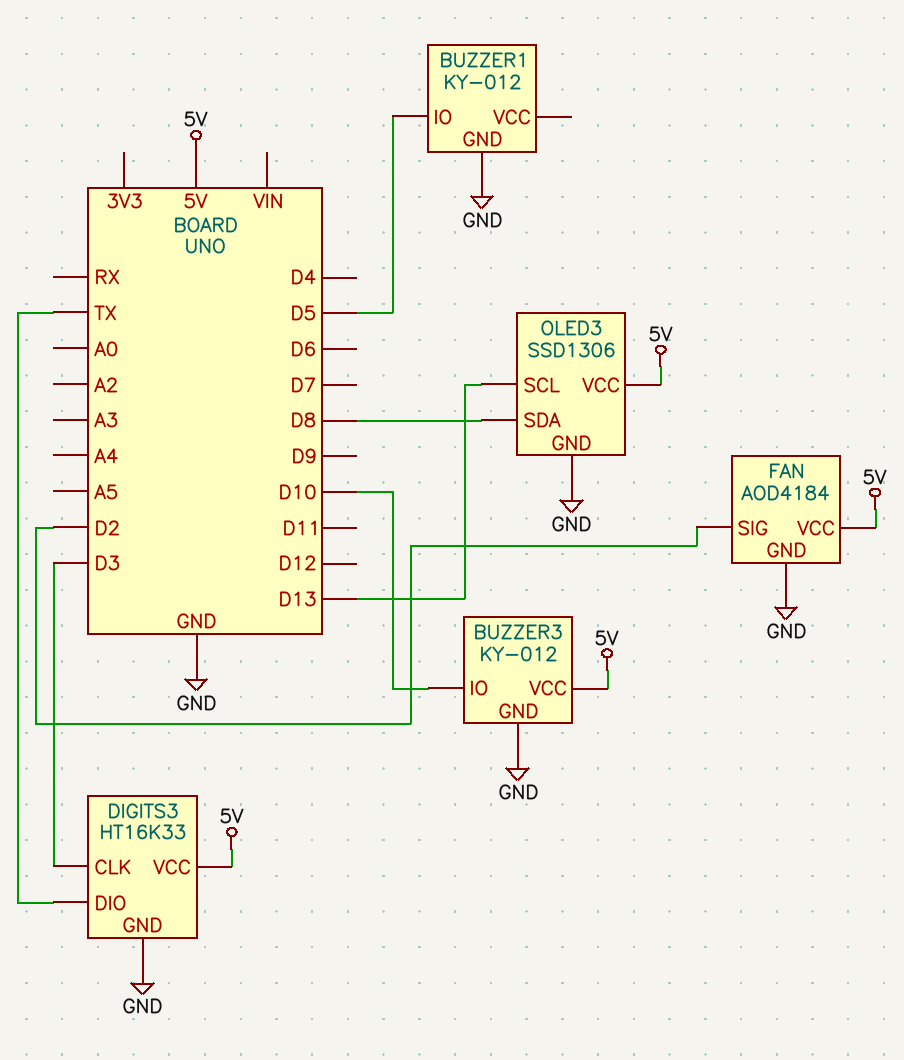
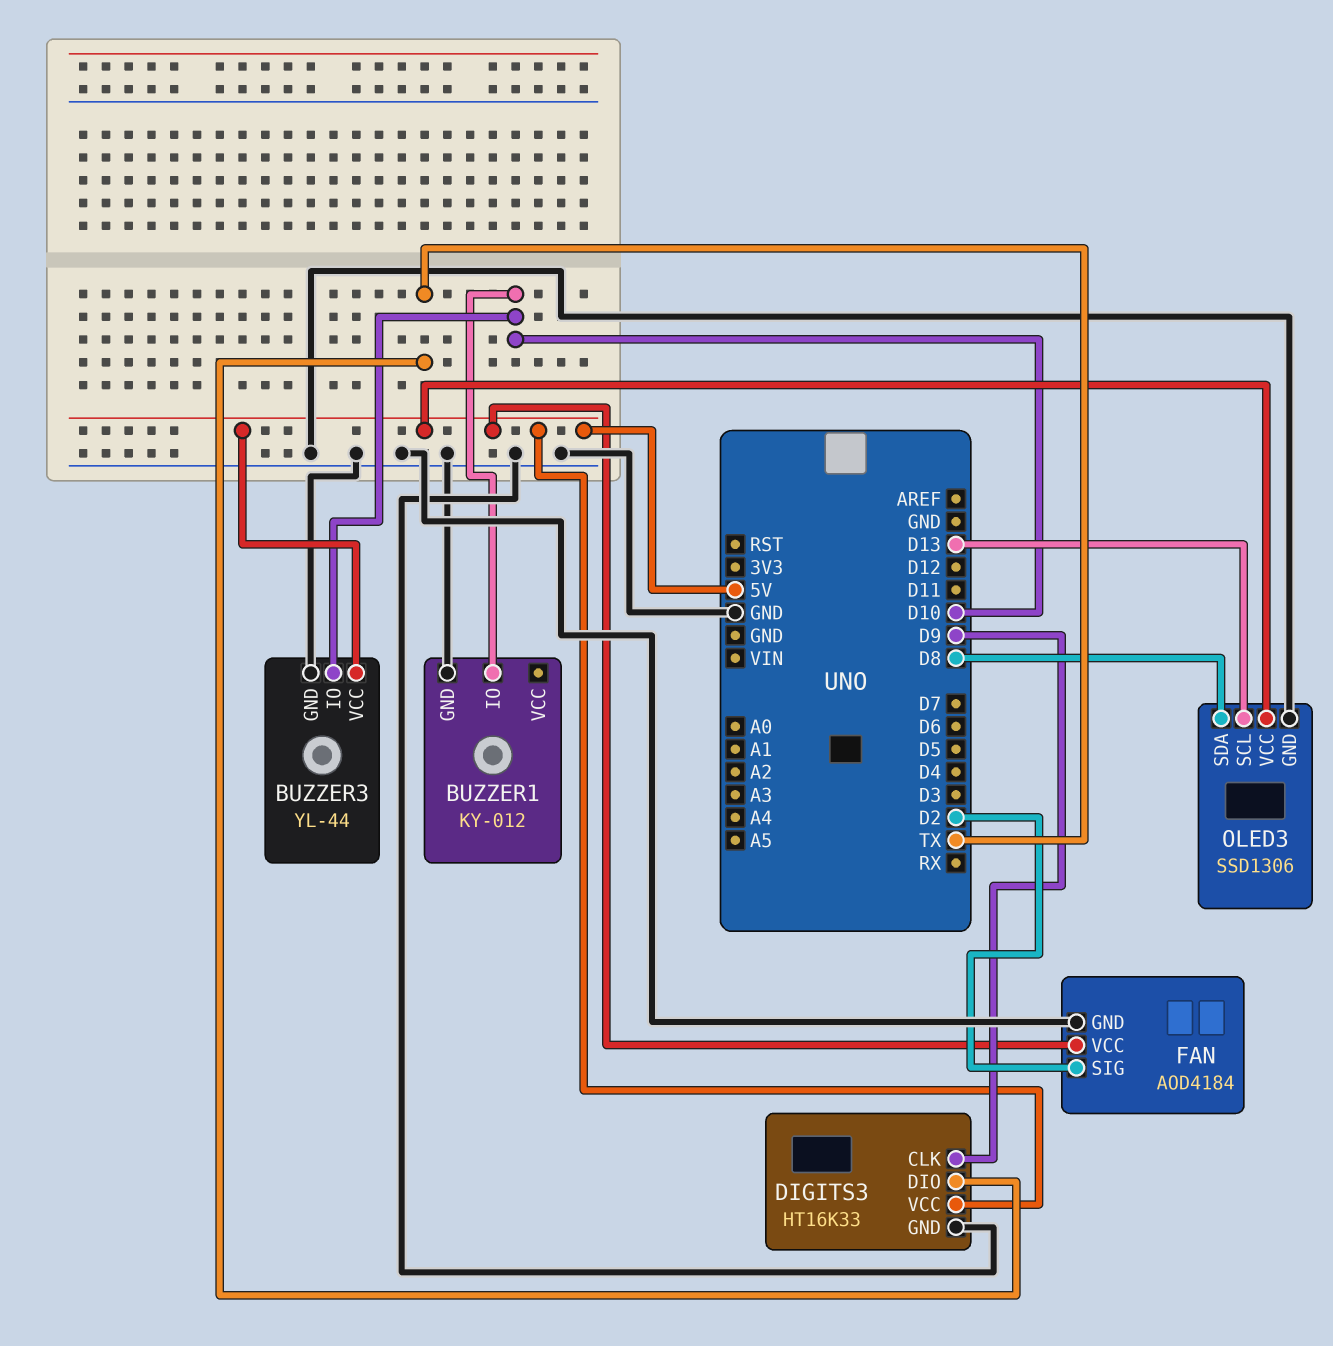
BUZZER1 pin IO: D5 -> D10
BUZZER3: KY-012 -> YL-44
DIGITS3 pin CLK: D3 -> D9

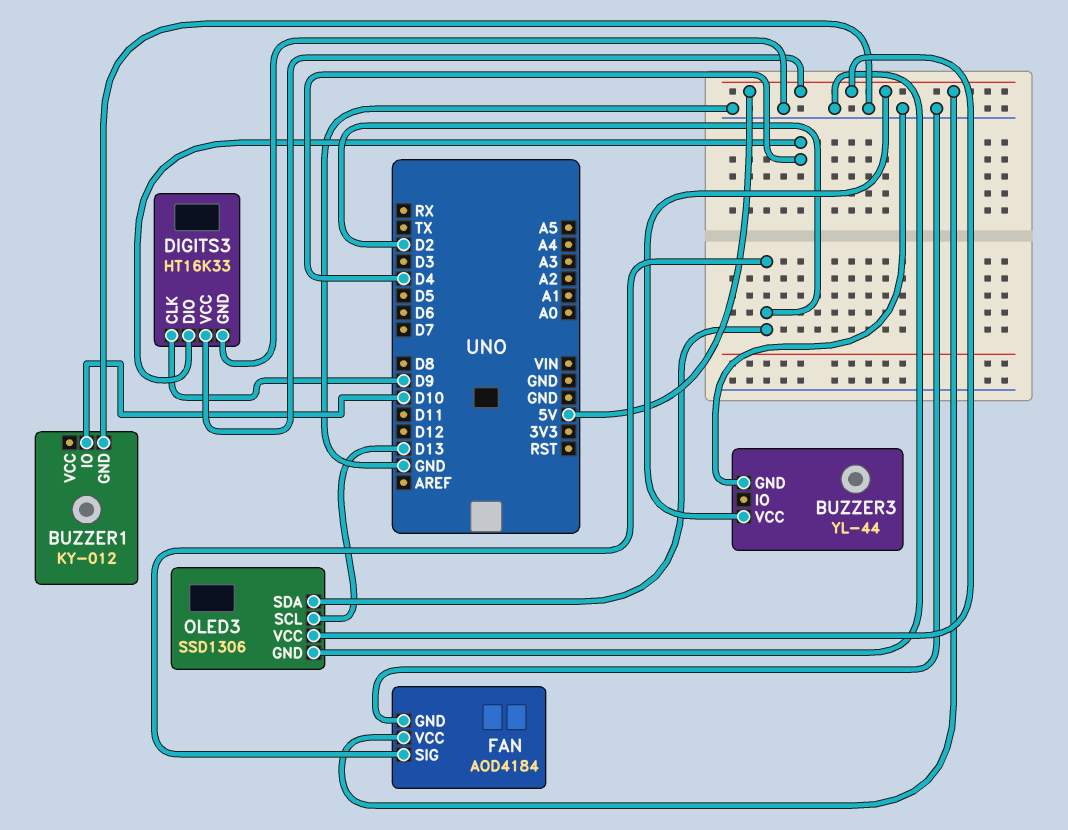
BUZZER3 pin IO: D10 -> none
DIGITS3 pin DIO: TX -> D4
OLED3 pin SDA: D8 -> D2

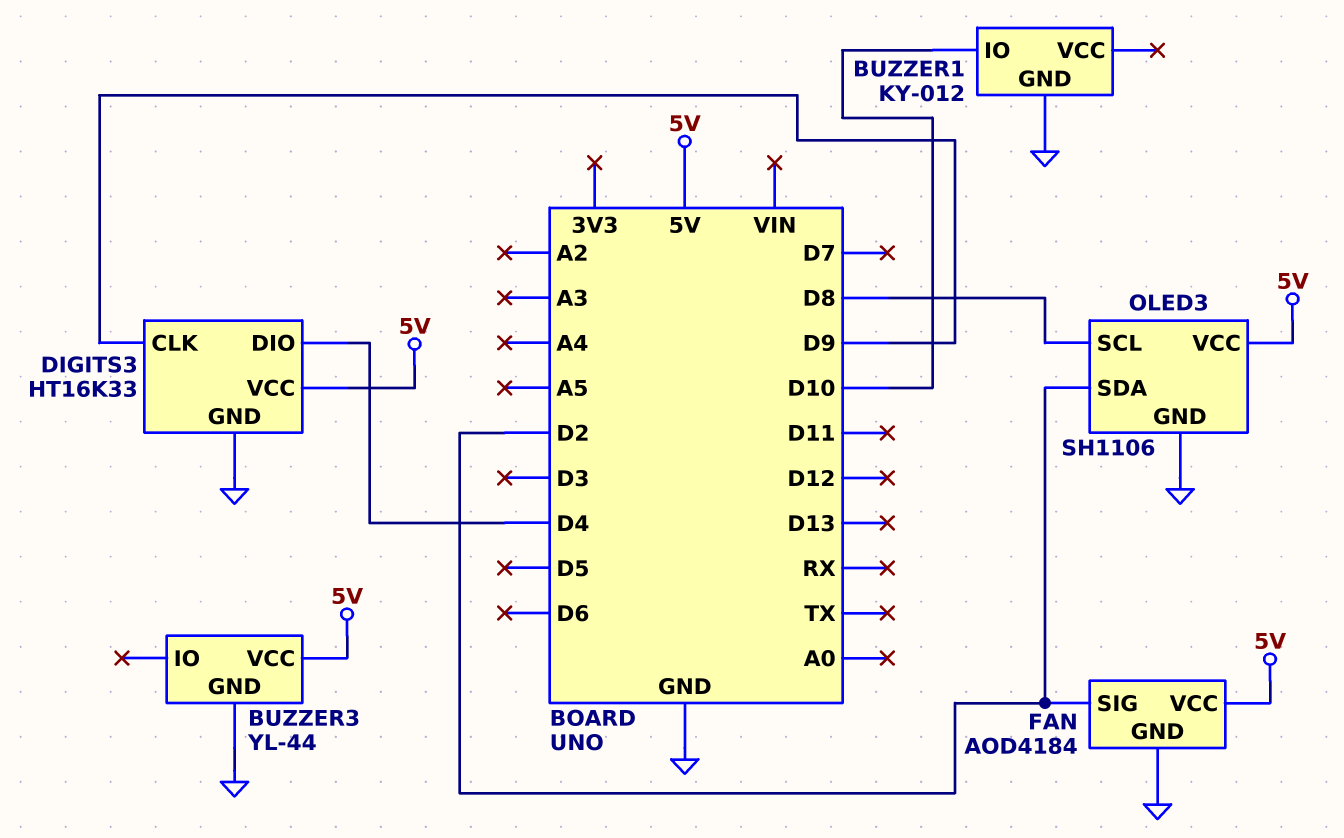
OLED3: SSD1306 -> SH1106
OLED3 pin SCL: D13 -> D8

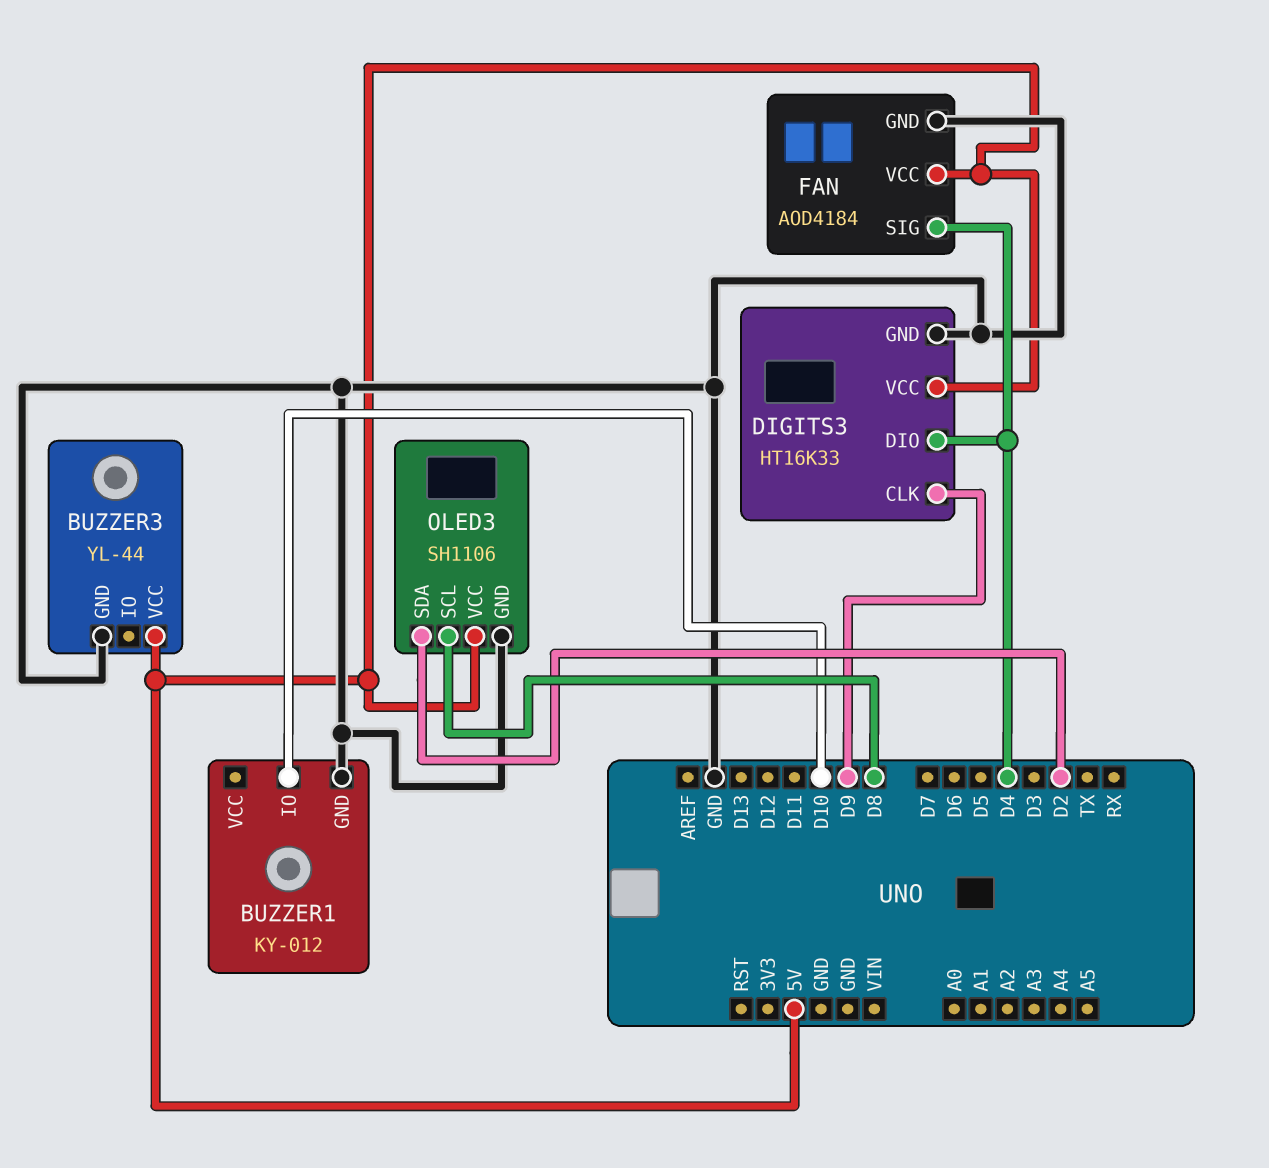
FAN pin SIG: D2 -> D4

